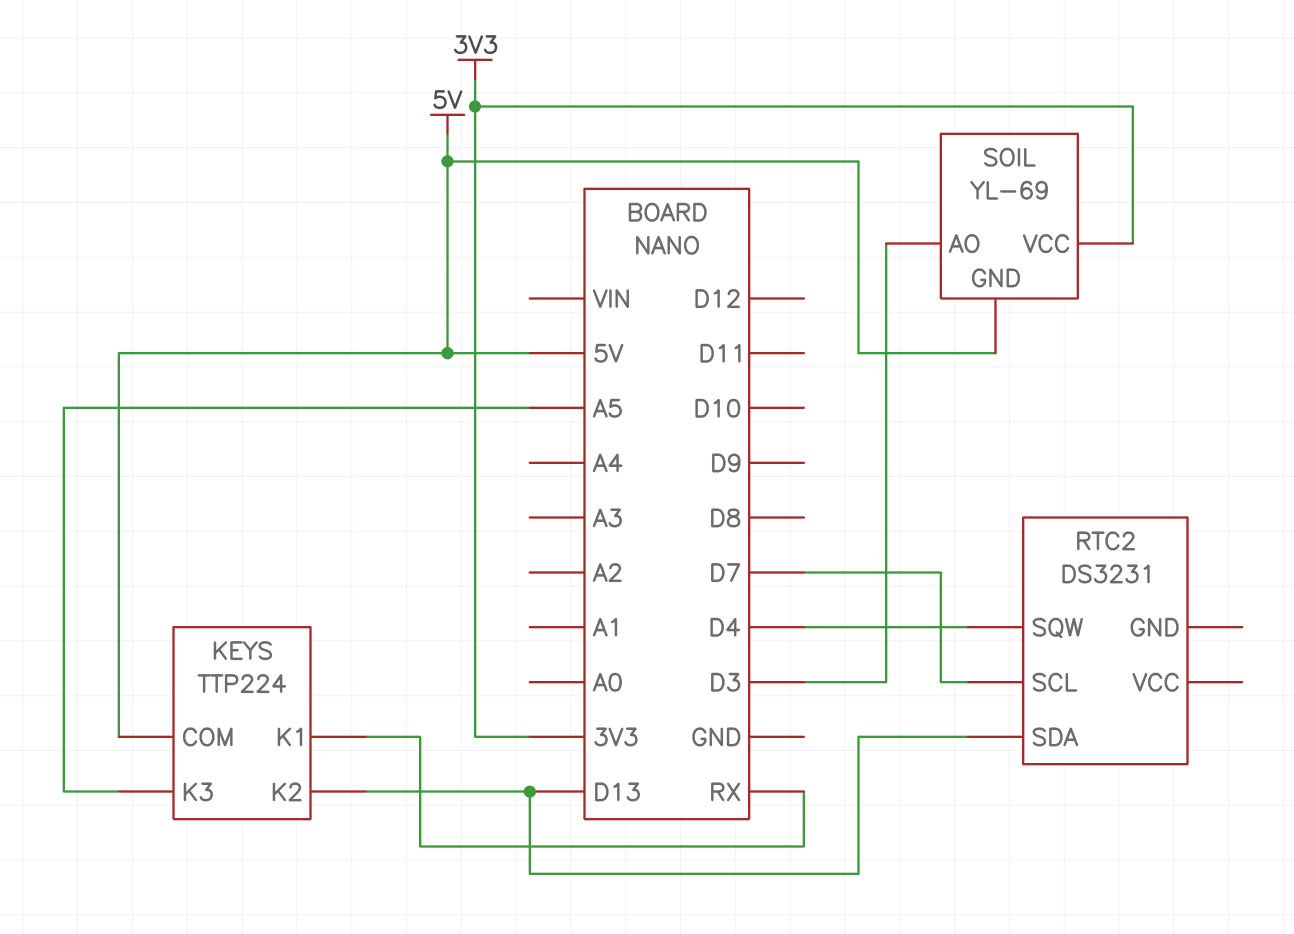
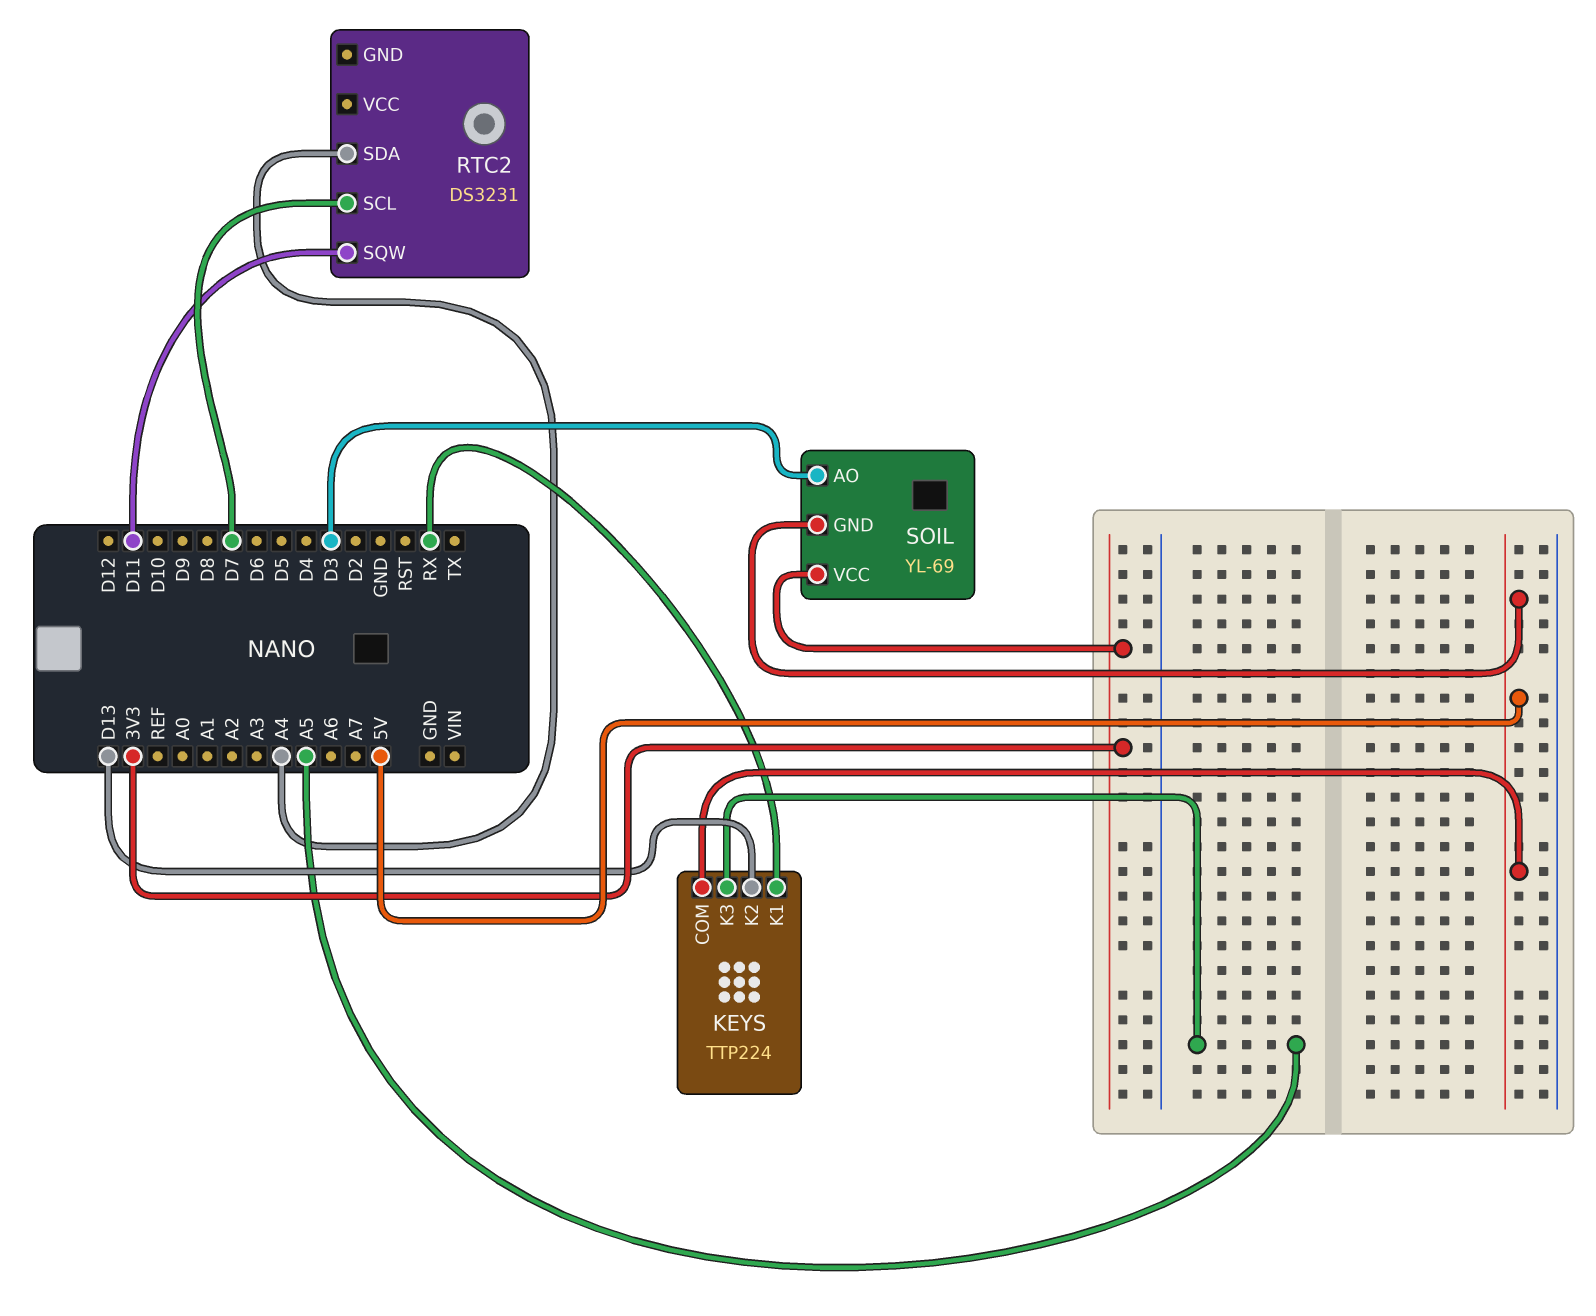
RTC2 pin SDA: D13 -> A4
RTC2 pin SQW: D4 -> D11

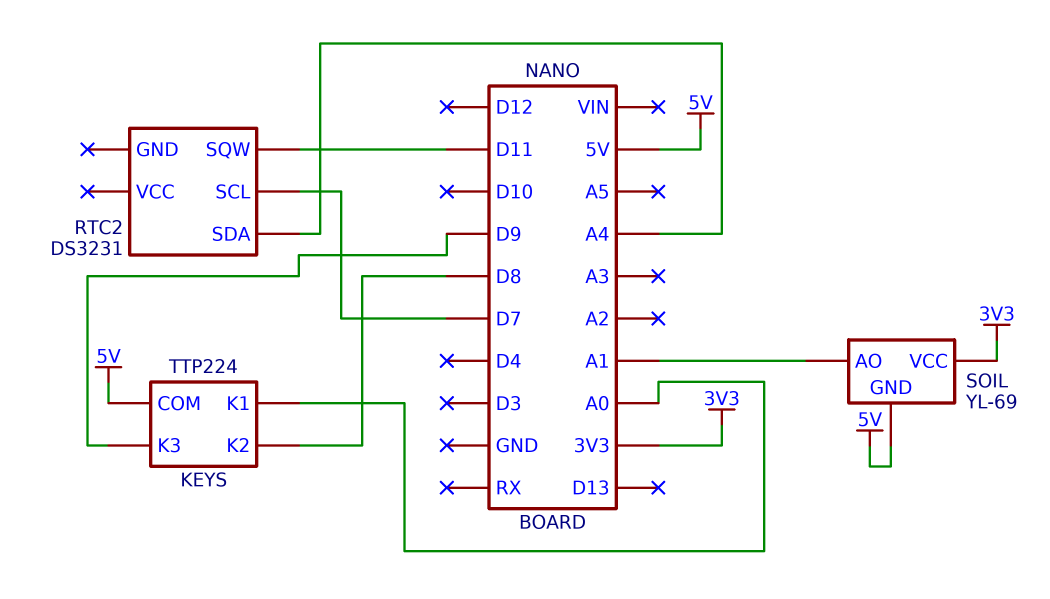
KEYS pin K1: RX -> A0
KEYS pin K2: D13 -> D8
KEYS pin K3: A5 -> D9
SOIL pin AO: D3 -> A1

